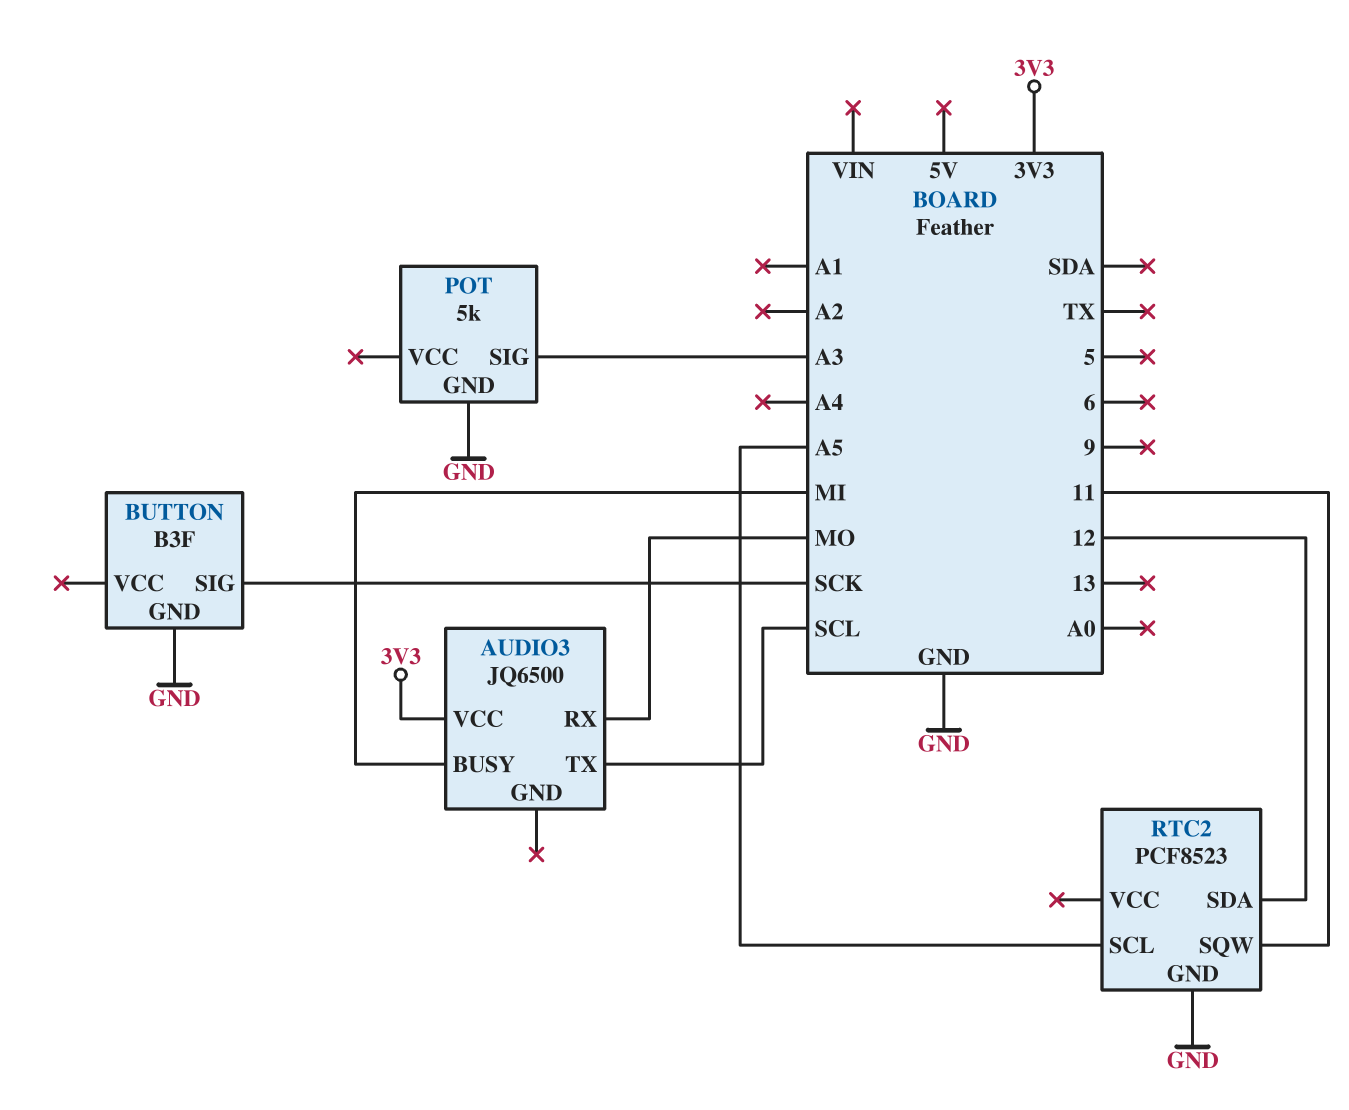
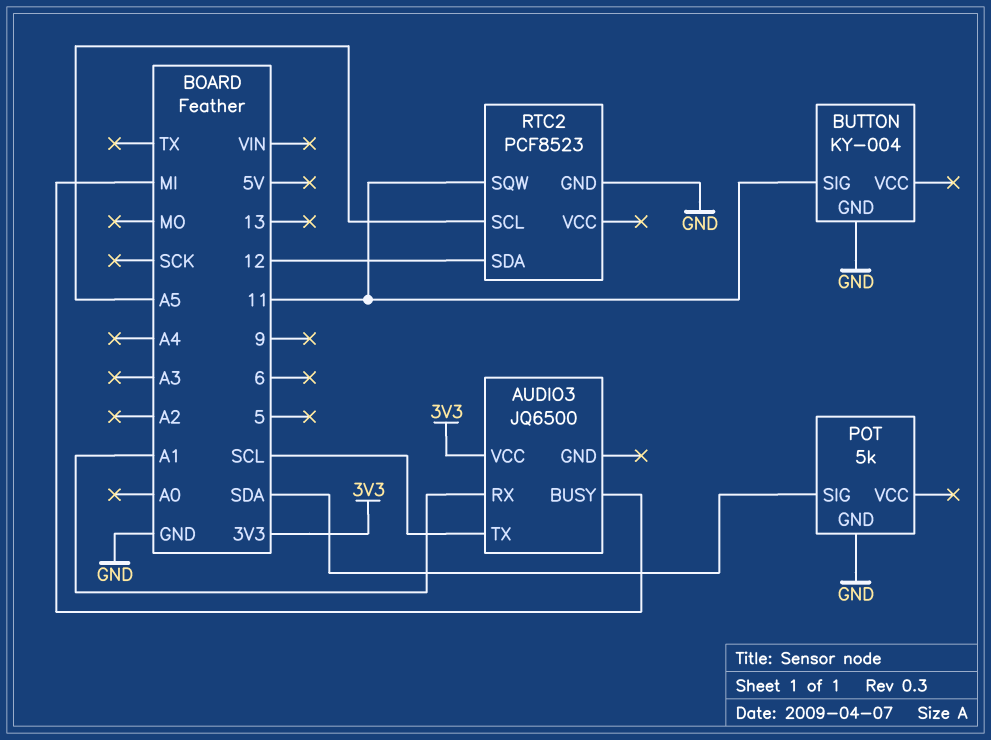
AUDIO3 pin RX: MO -> A1
BUTTON: B3F -> KY-004
BUTTON pin SIG: SCK -> 11
POT pin SIG: A3 -> SDA

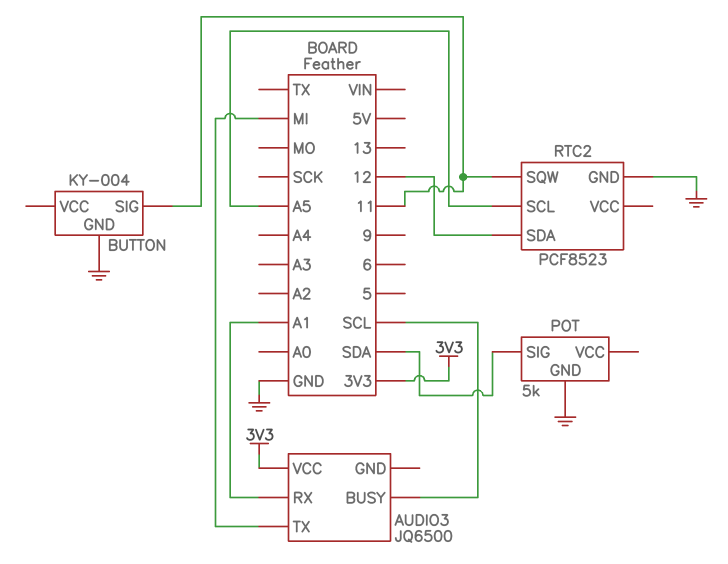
AUDIO3 pin BUSY: MI -> SCL
AUDIO3 pin TX: SCL -> MI

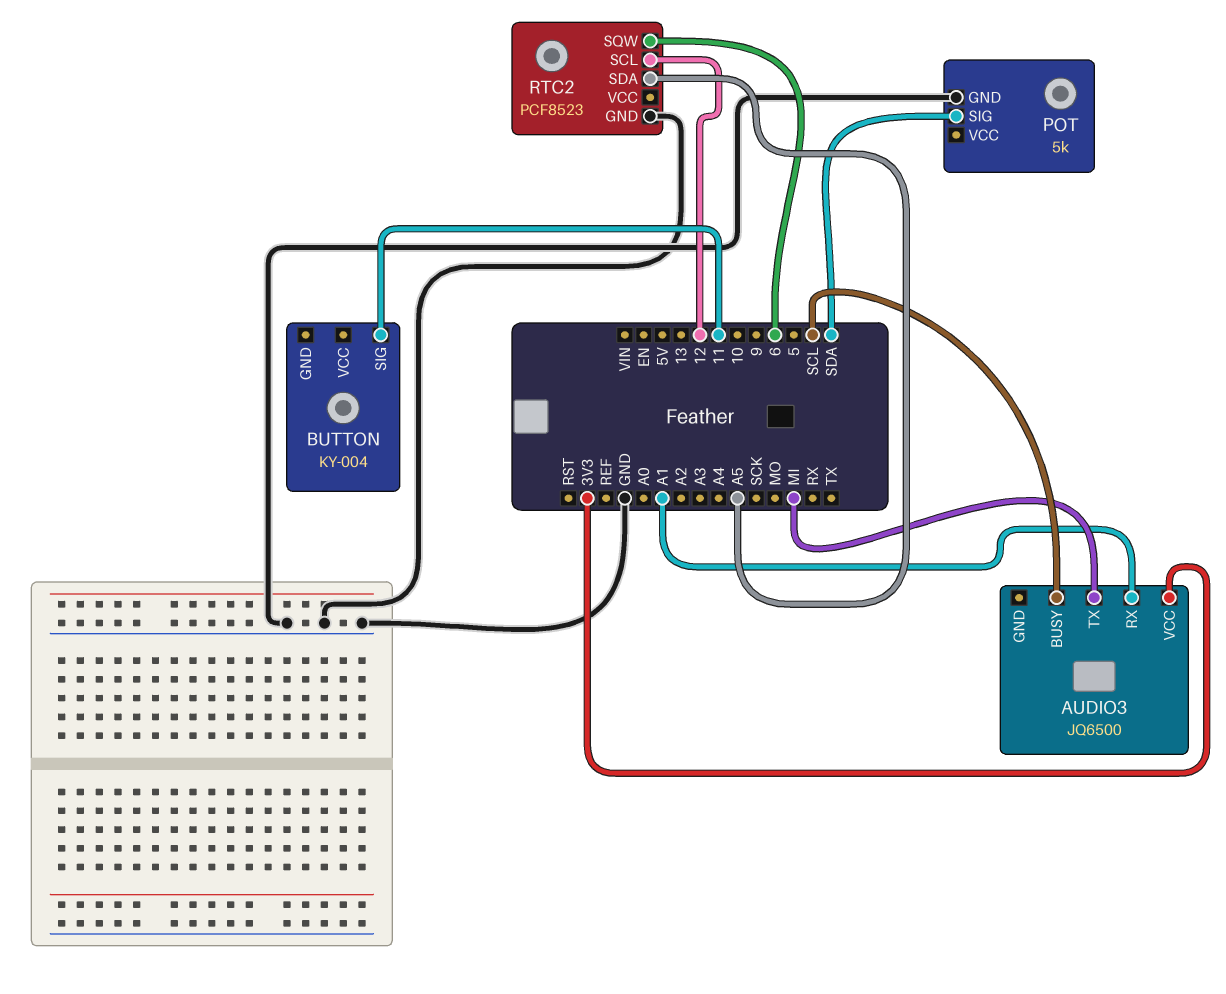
BUTTON pin GND: GND -> none
RTC2 pin SCL: A5 -> 12
RTC2 pin SDA: 12 -> A5
RTC2 pin SQW: 11 -> 6

